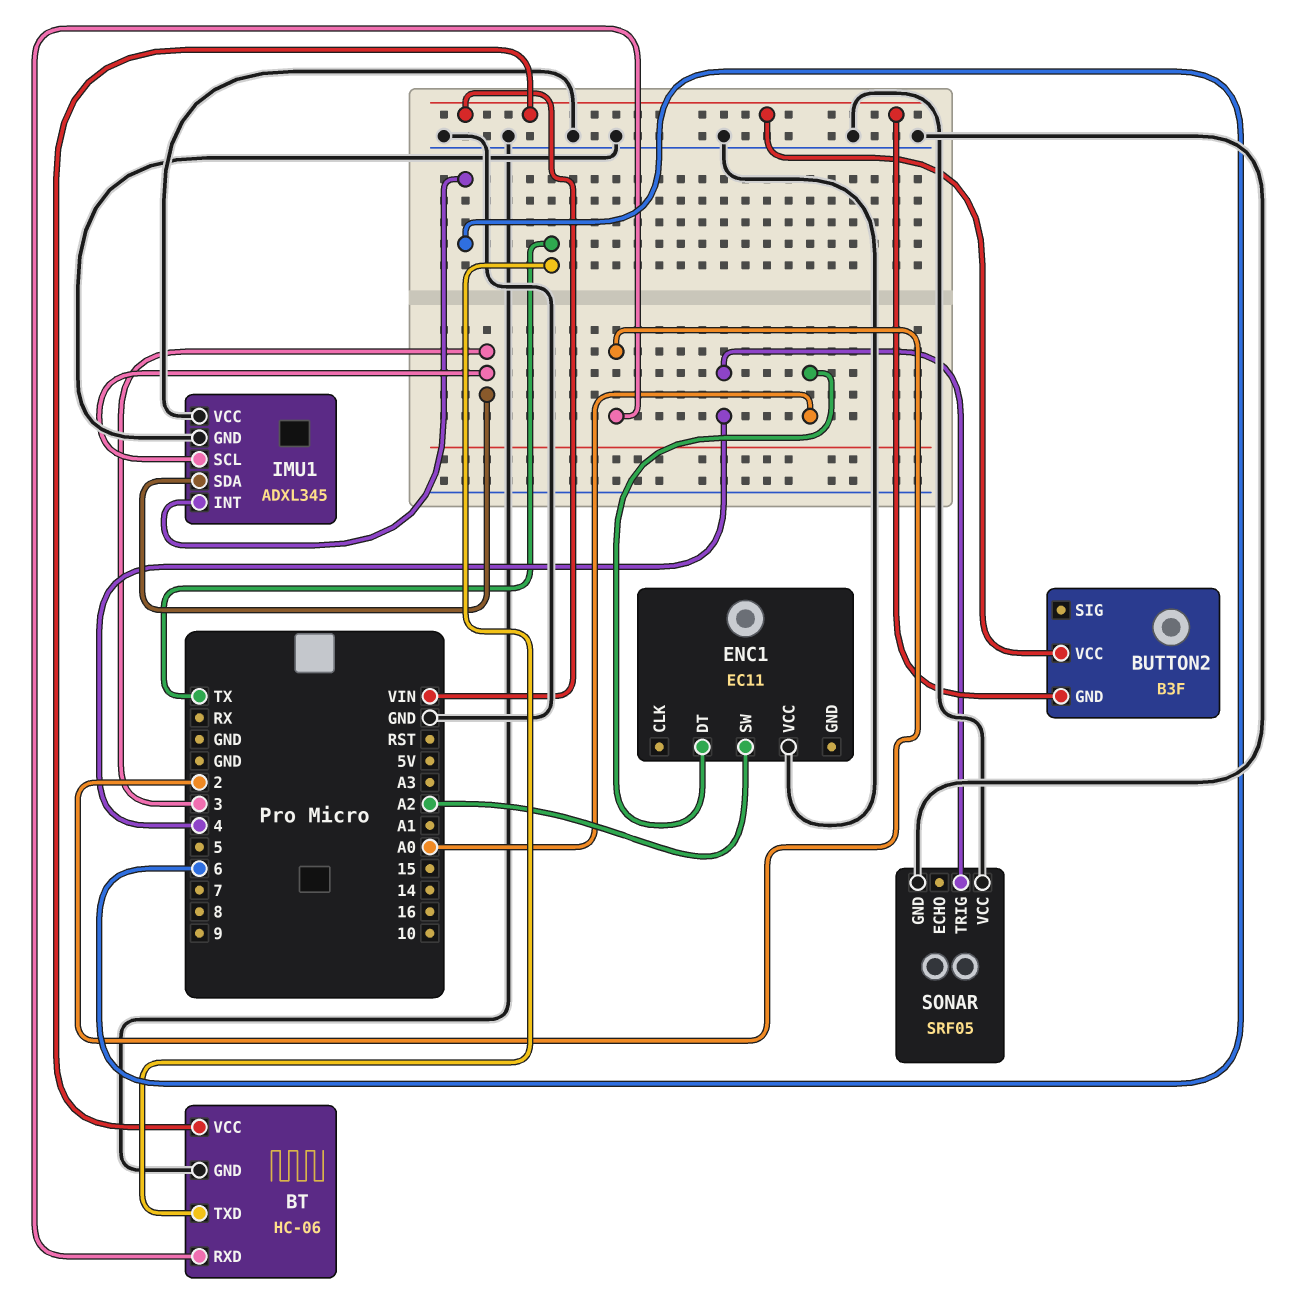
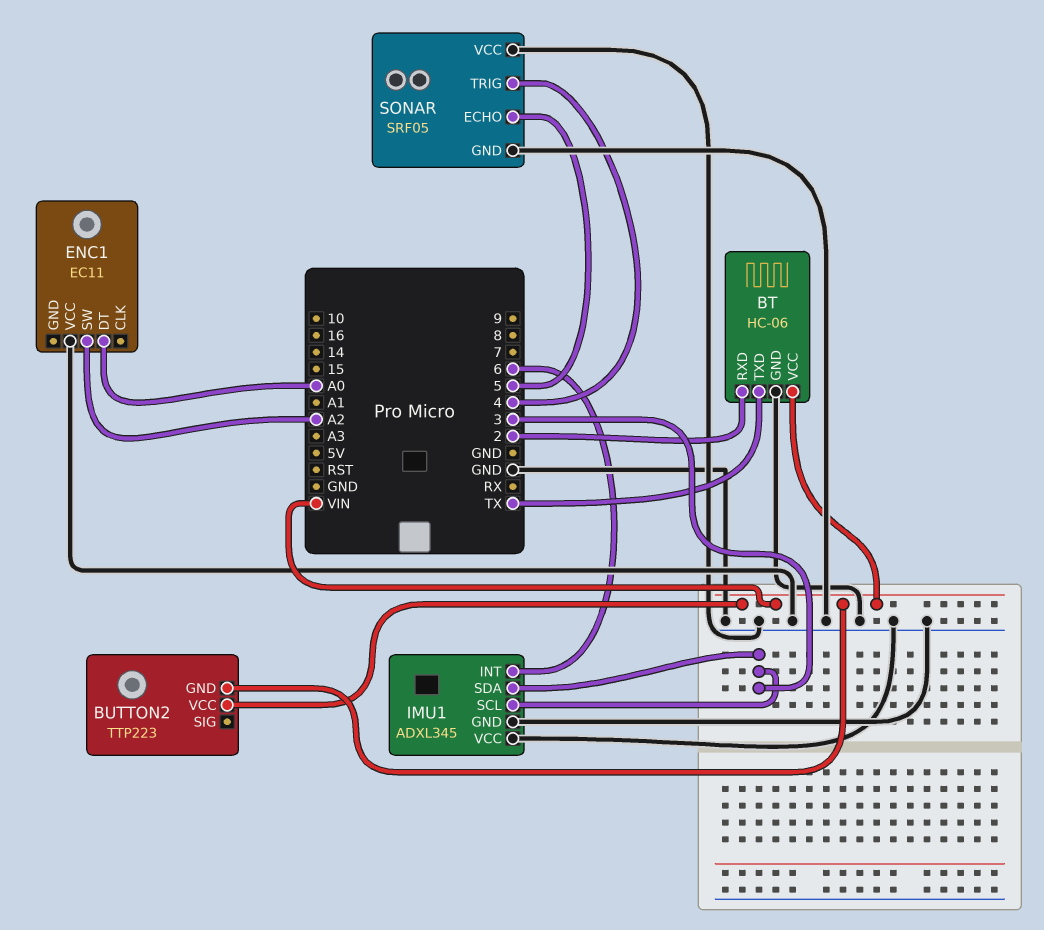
BUTTON2: B3F -> TTP223
SONAR pin ECHO: none -> 5

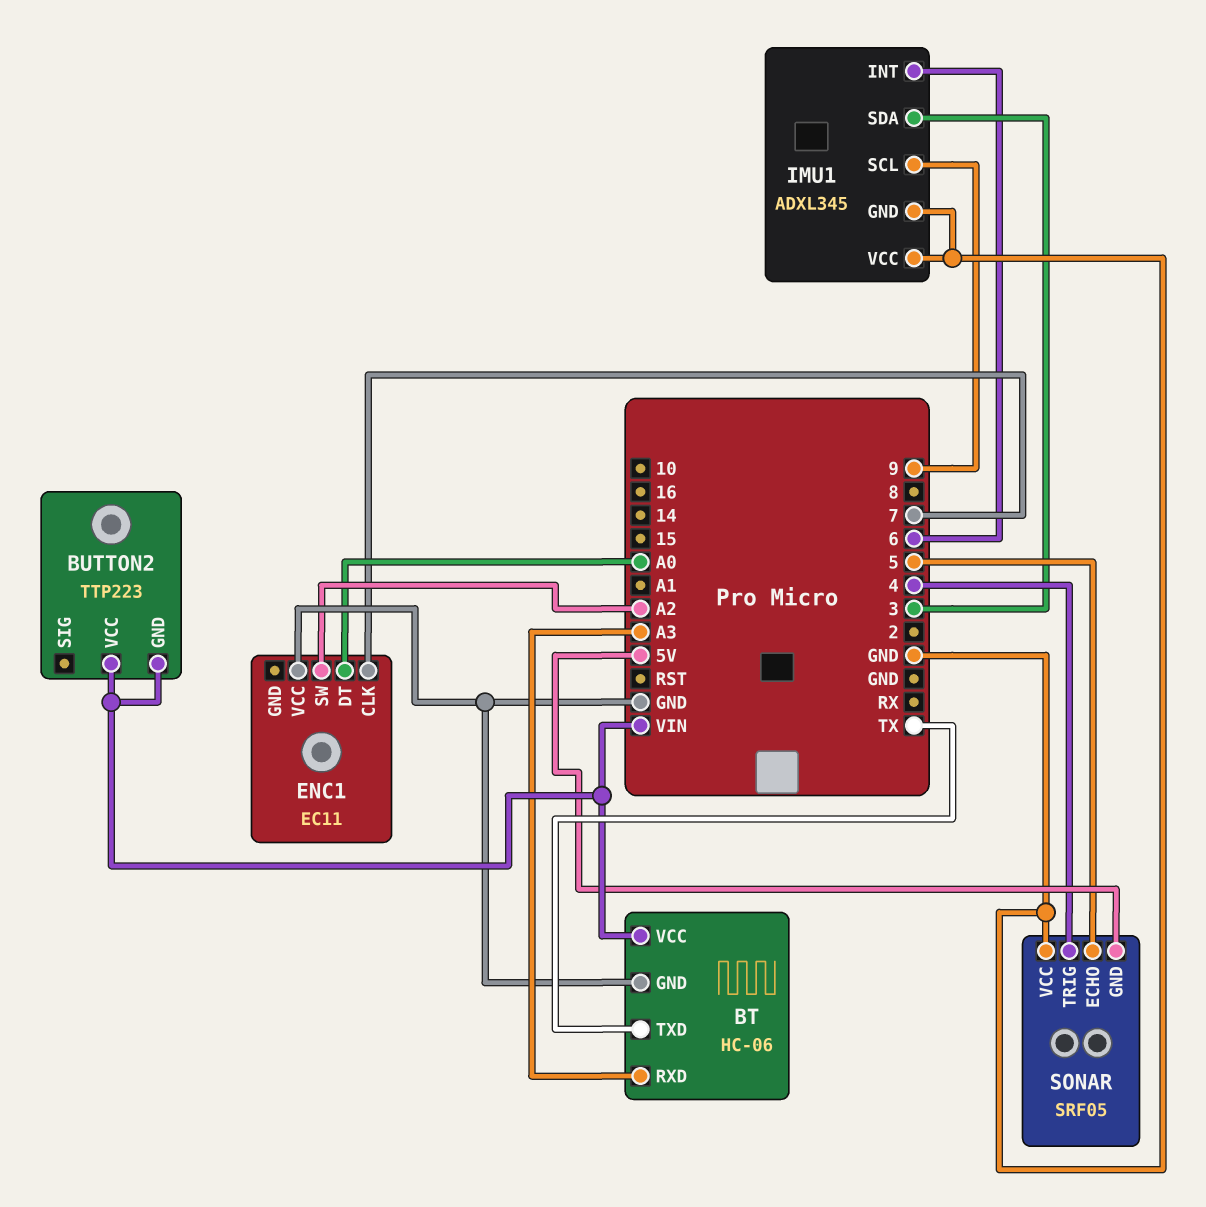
BT pin RXD: 2 -> A3
ENC1 pin CLK: none -> 7
IMU1 pin SCL: 3 -> 9
SONAR pin GND: GND -> 5V

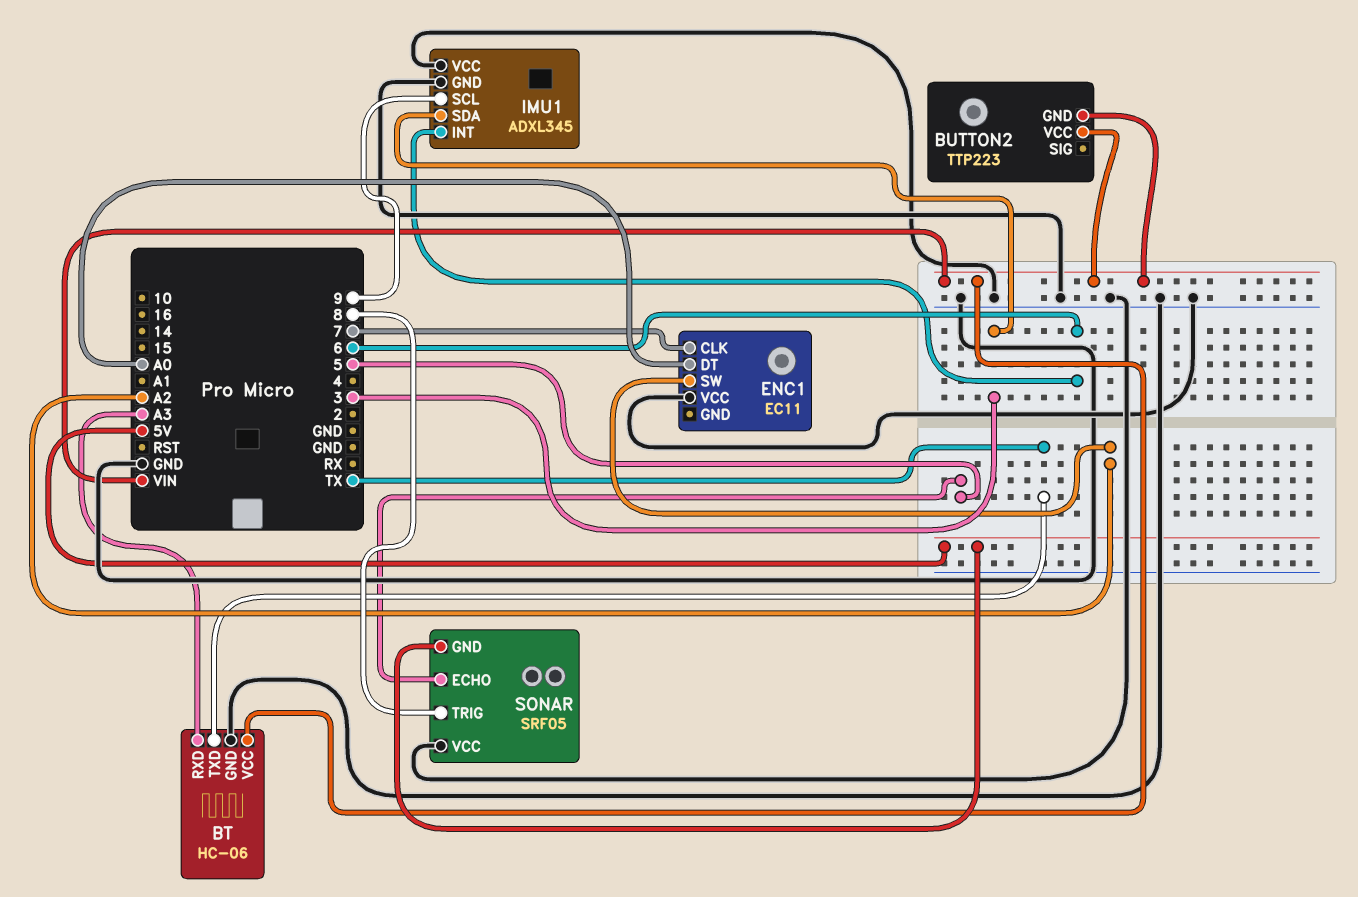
SONAR pin TRIG: 4 -> 8

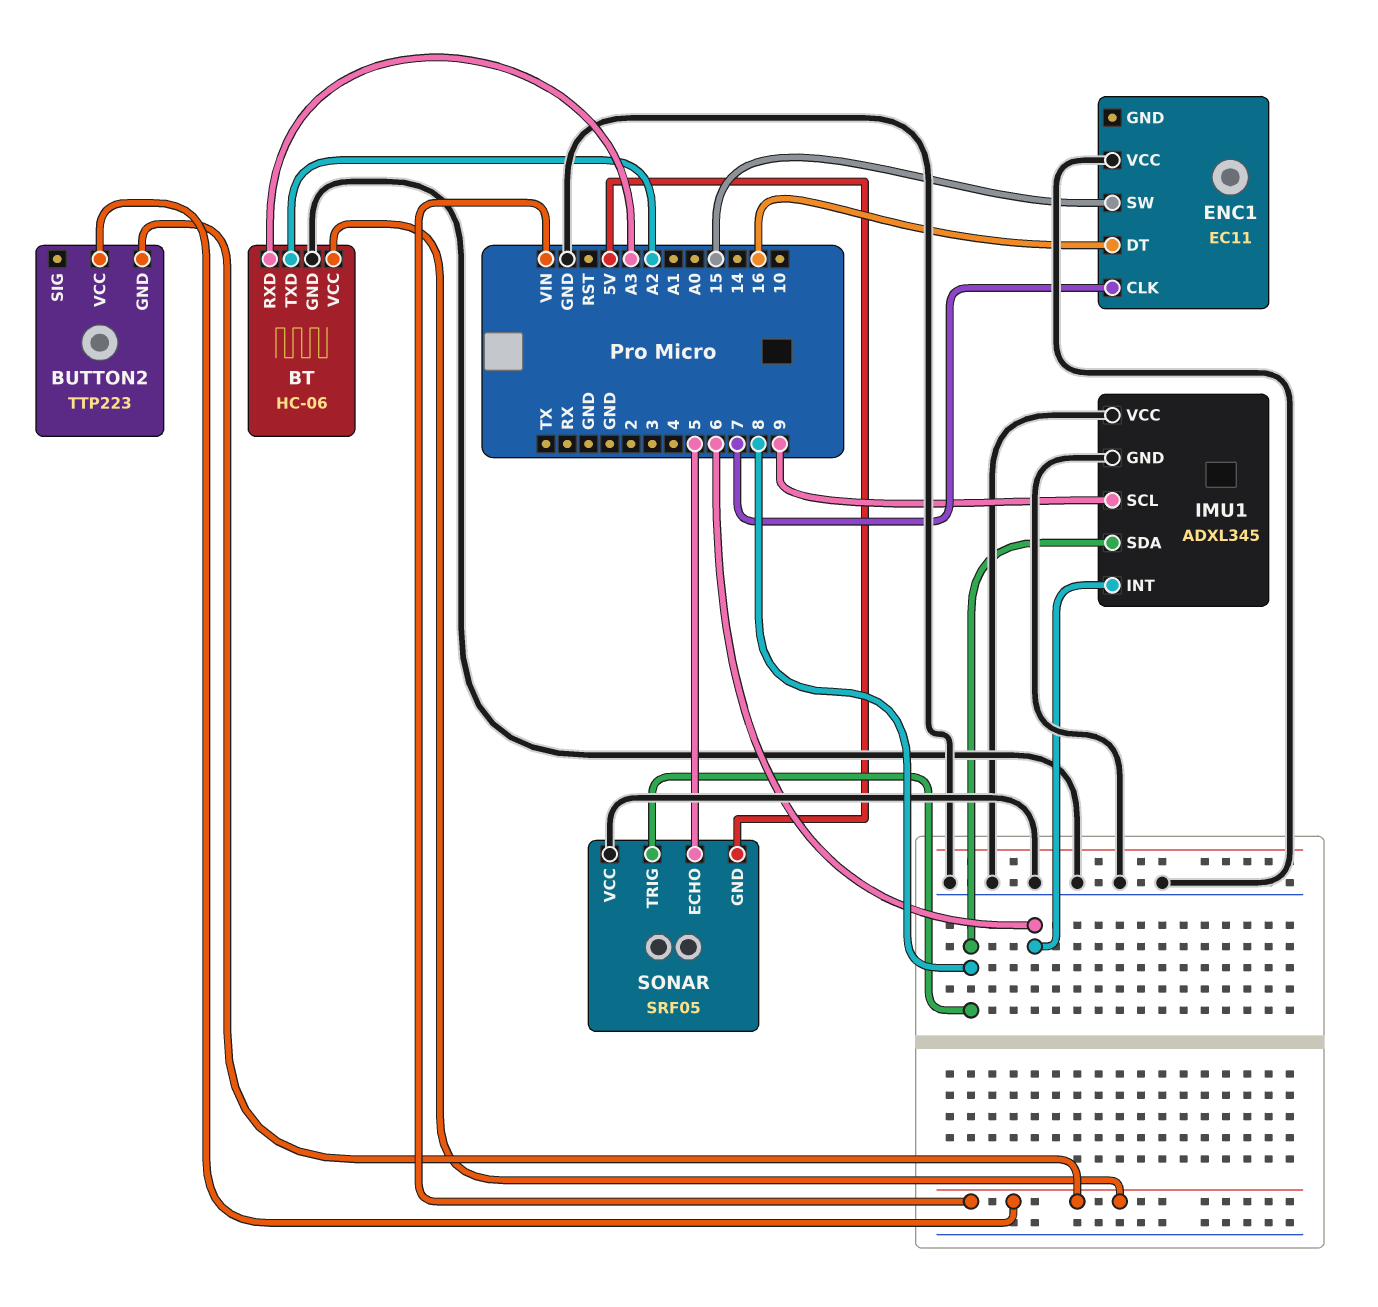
BT pin TXD: TX -> A2
ENC1 pin DT: A0 -> 16
ENC1 pin SW: A2 -> 15
IMU1 pin SDA: 3 -> 8

